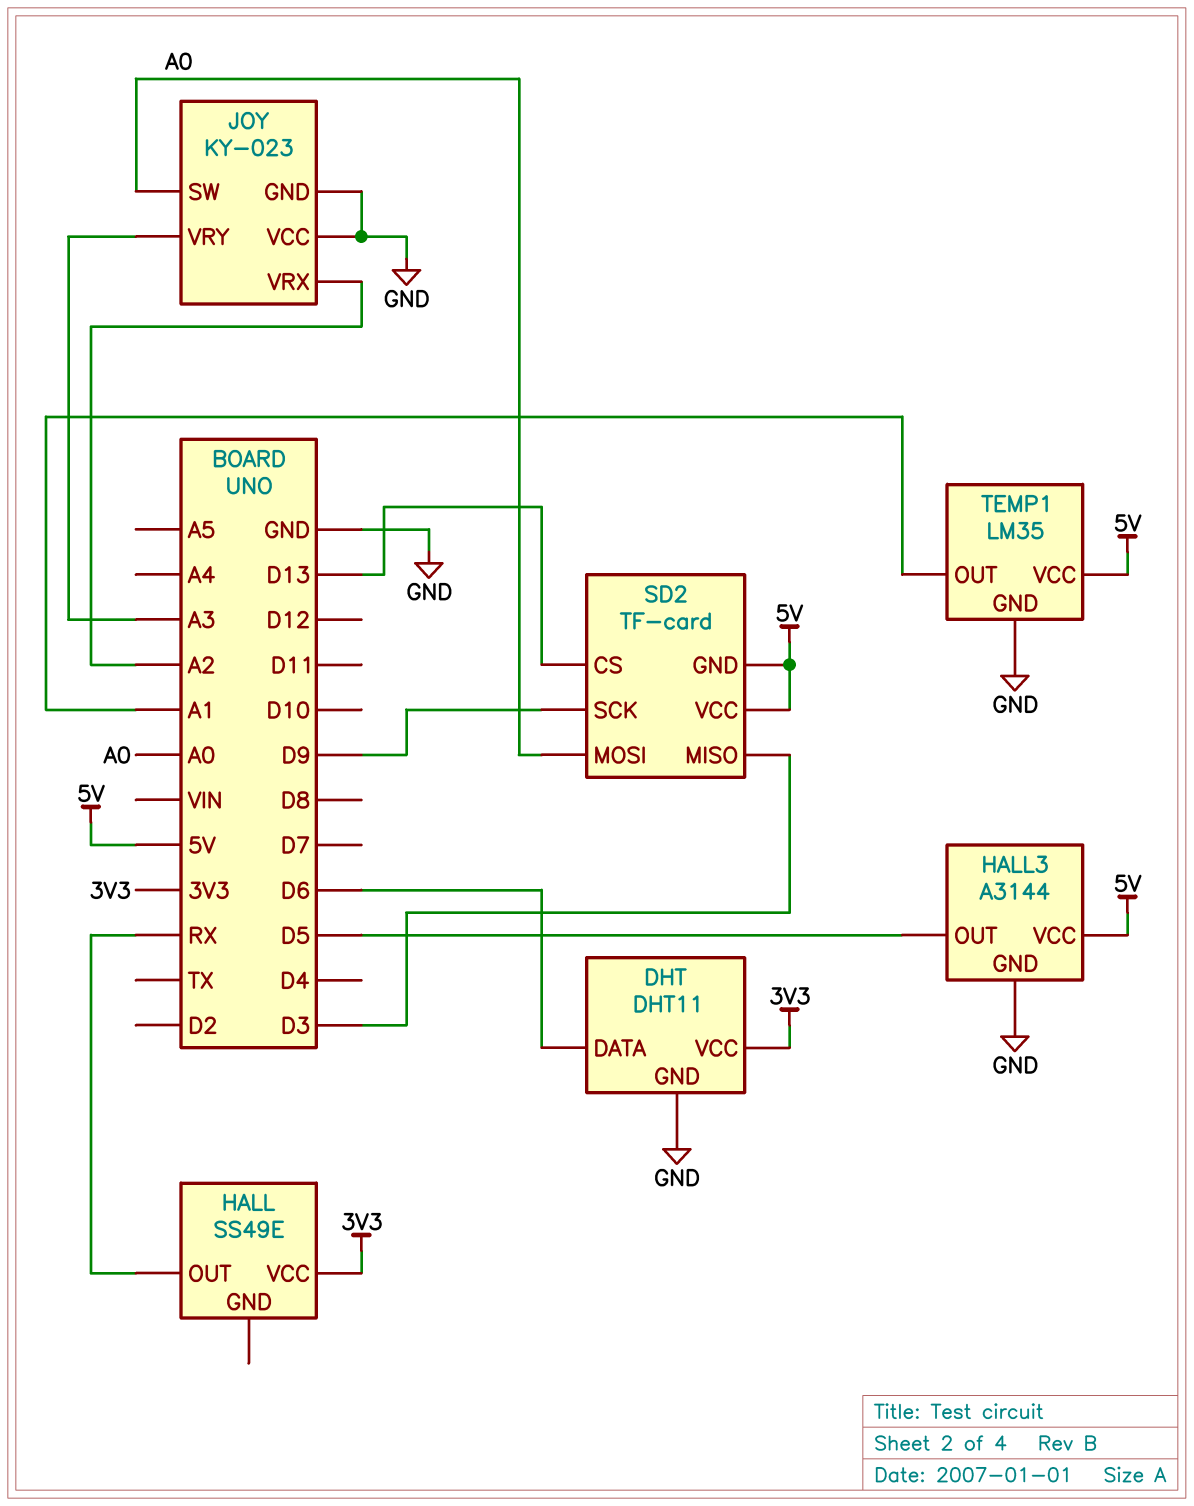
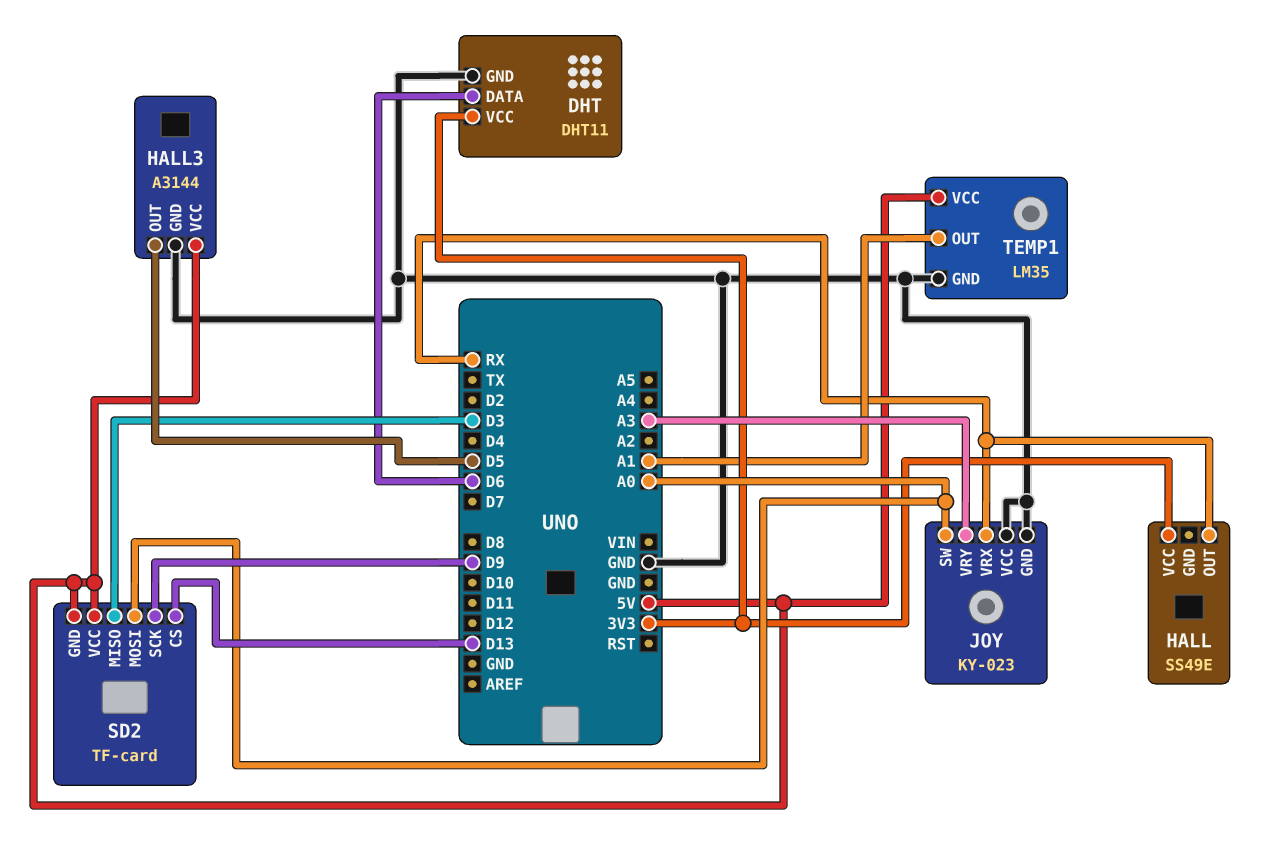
JOY pin VRX: A2 -> RX

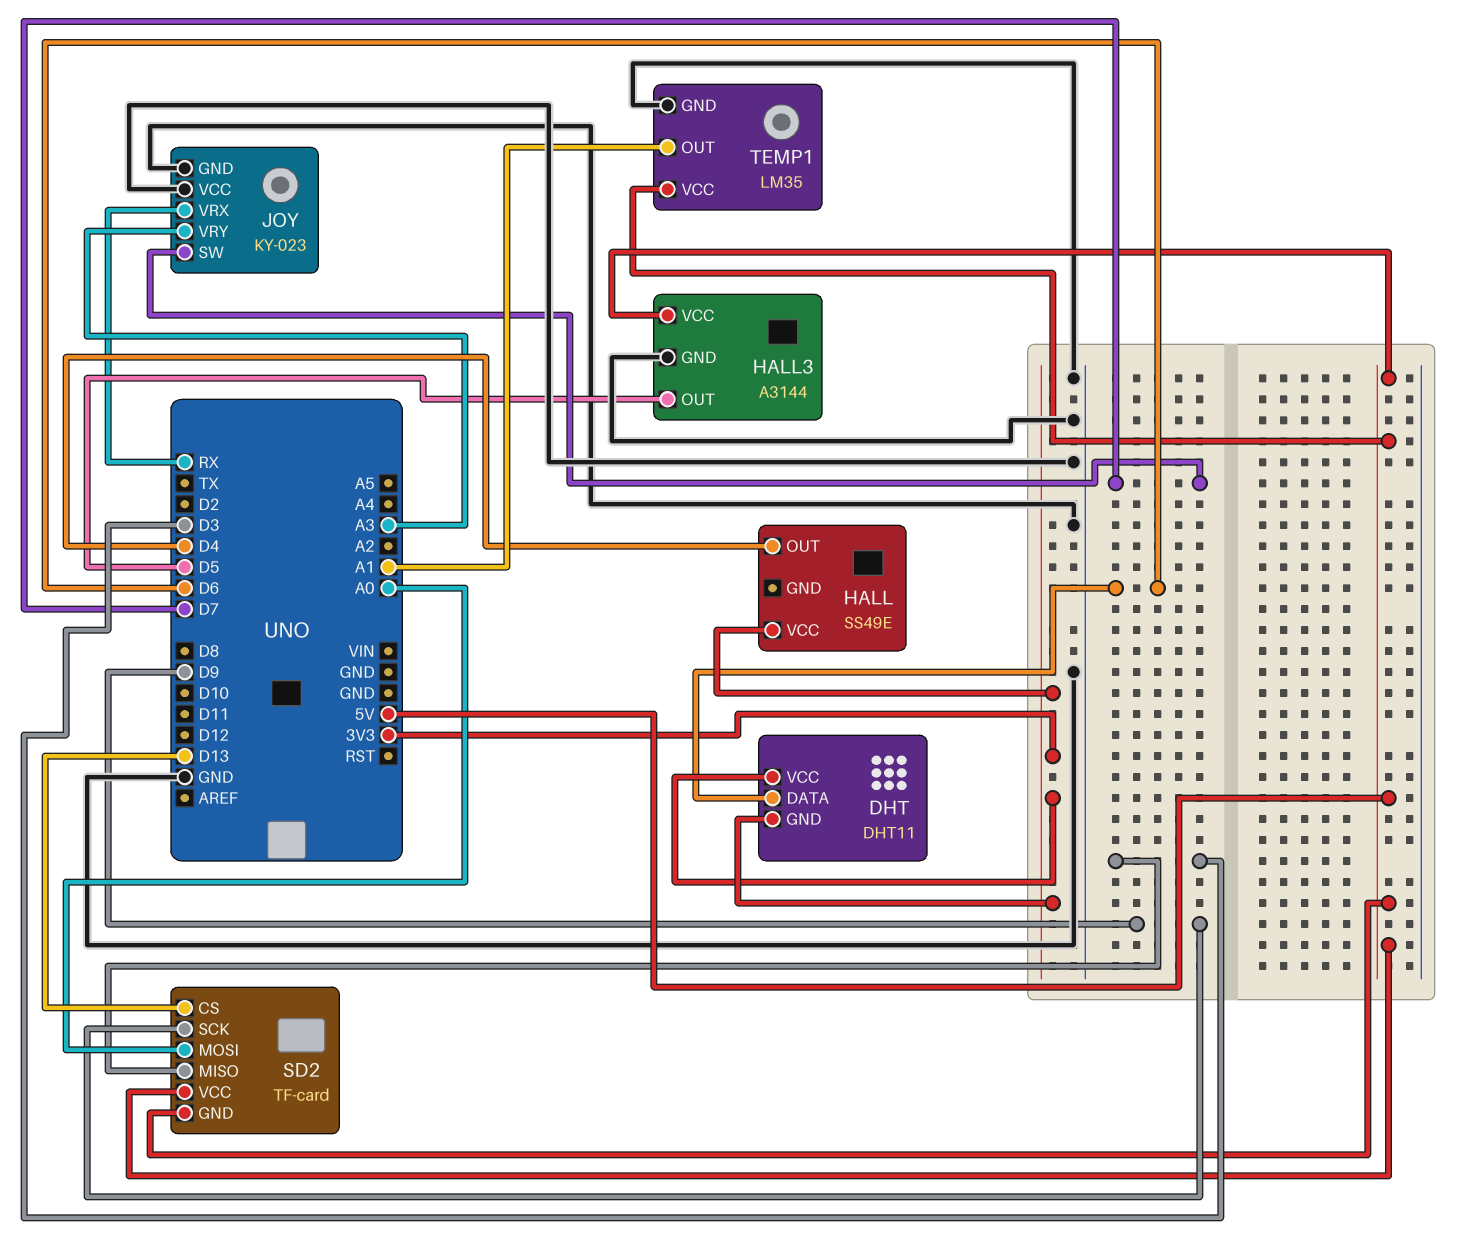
DHT pin GND: GND -> 3V3
HALL pin OUT: RX -> D4
JOY pin SW: A0 -> D7

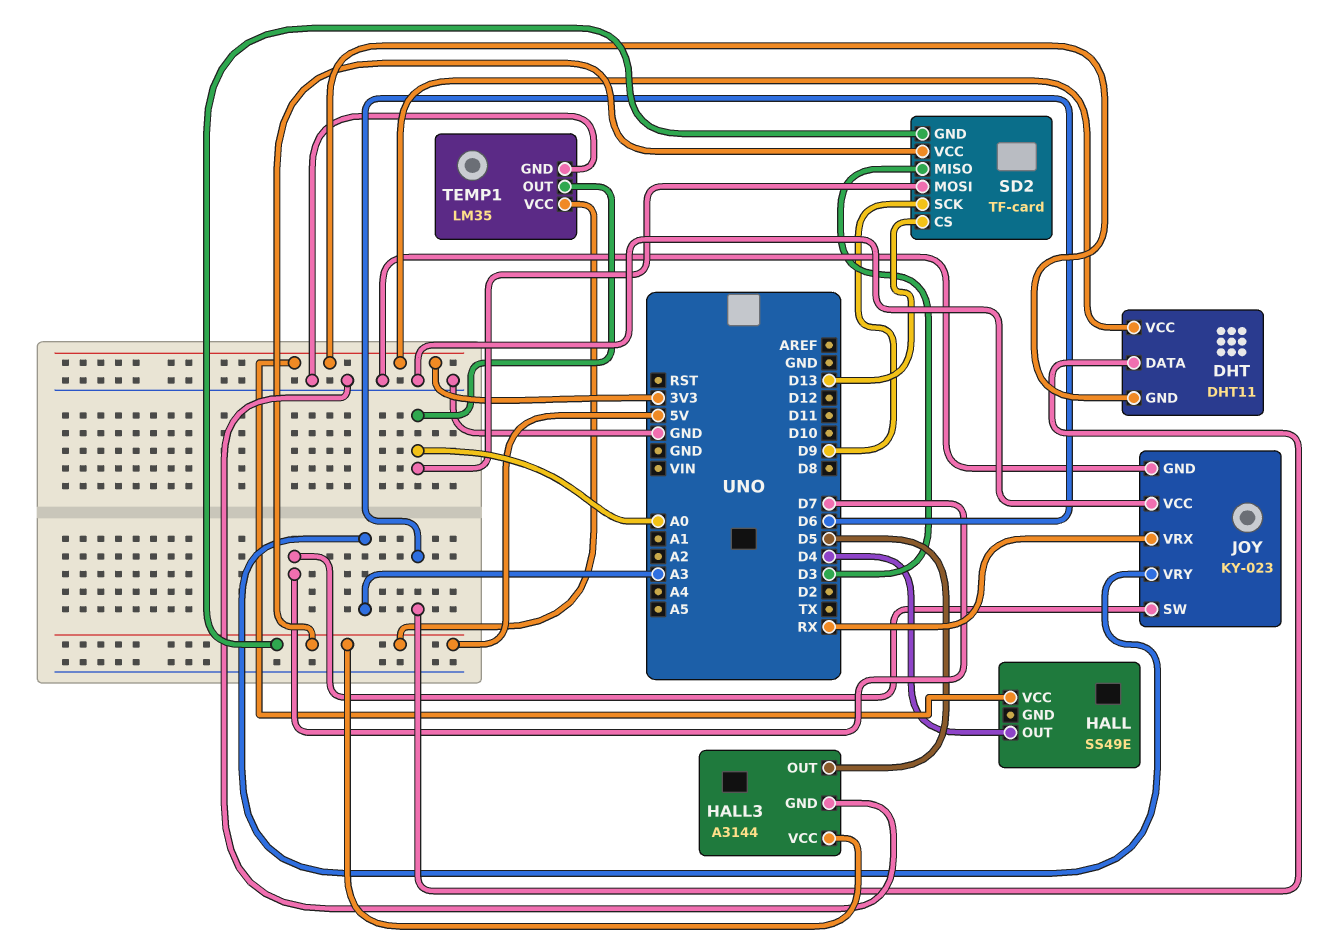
TEMP1 pin OUT: A1 -> A0

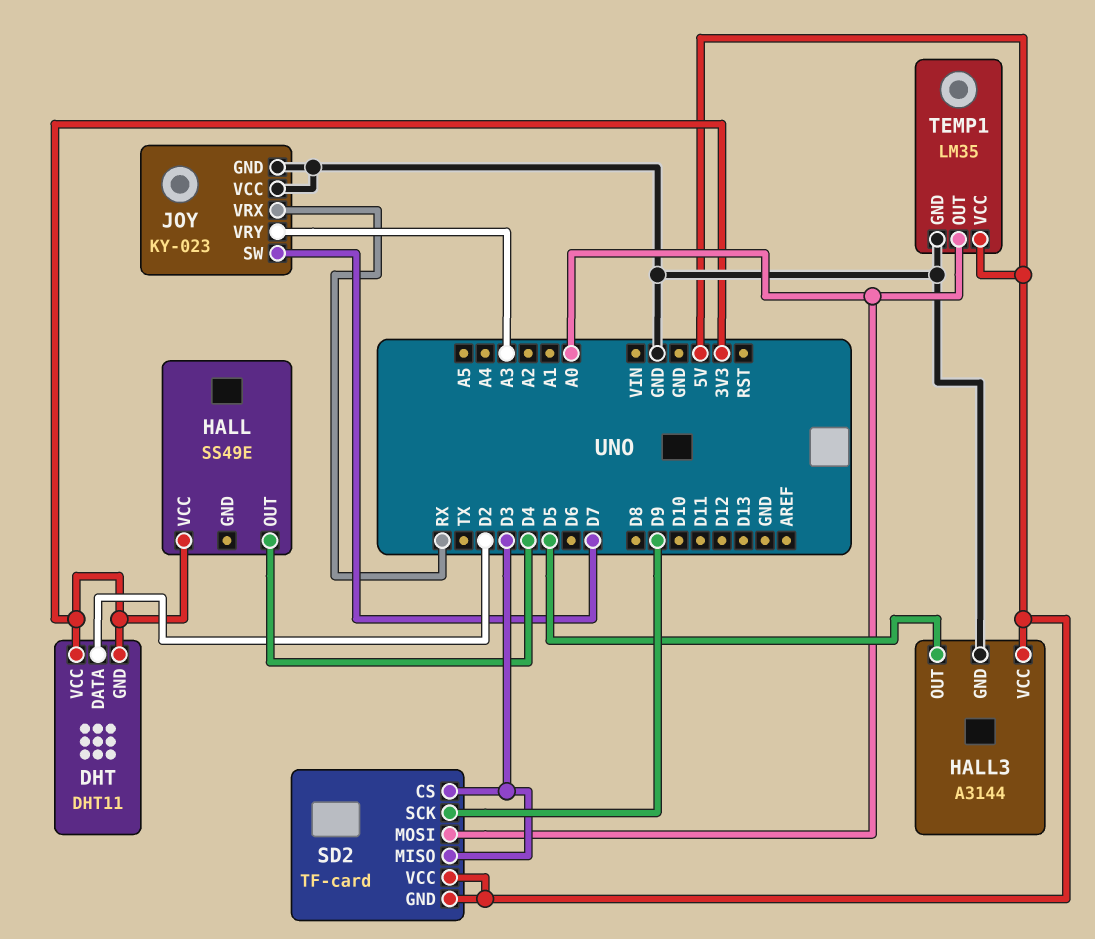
DHT pin DATA: D6 -> D2
SD2 pin CS: D13 -> D3

